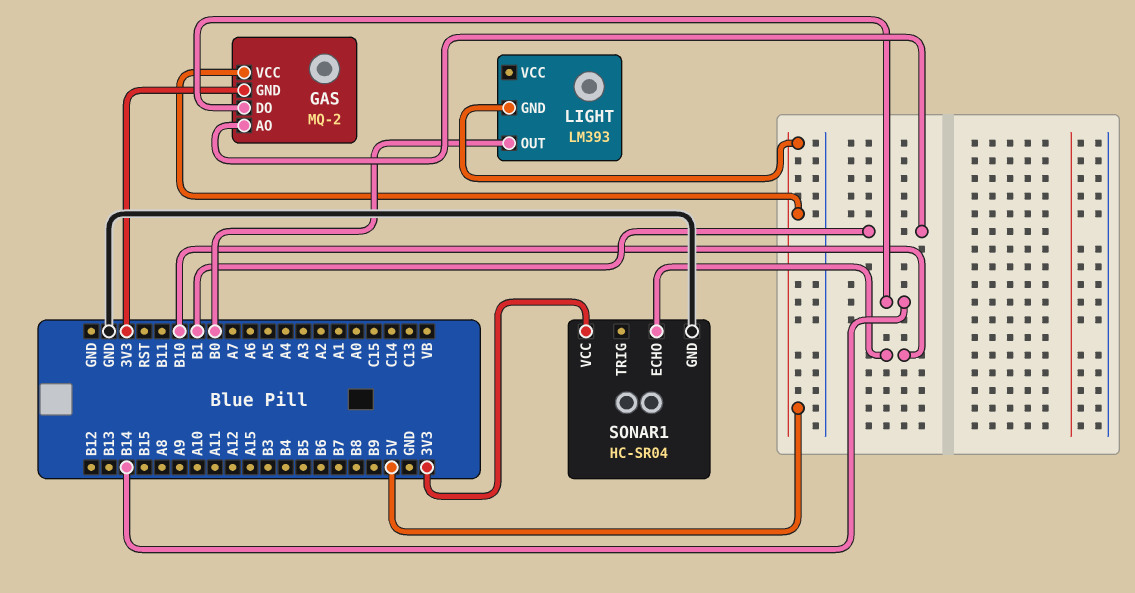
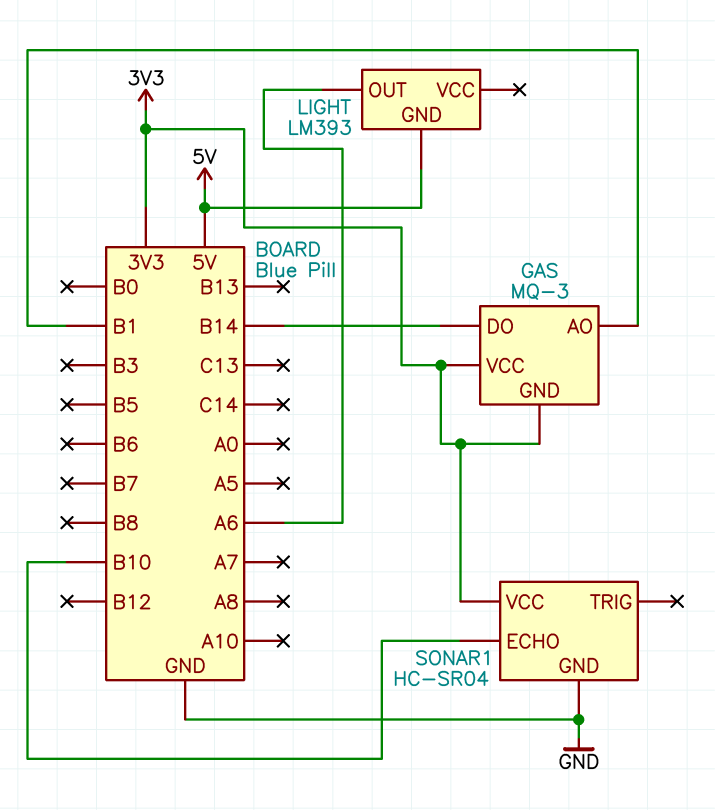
GAS: MQ-2 -> MQ-3
GAS pin VCC: 5V -> 3V3
LIGHT pin OUT: B0 -> A6

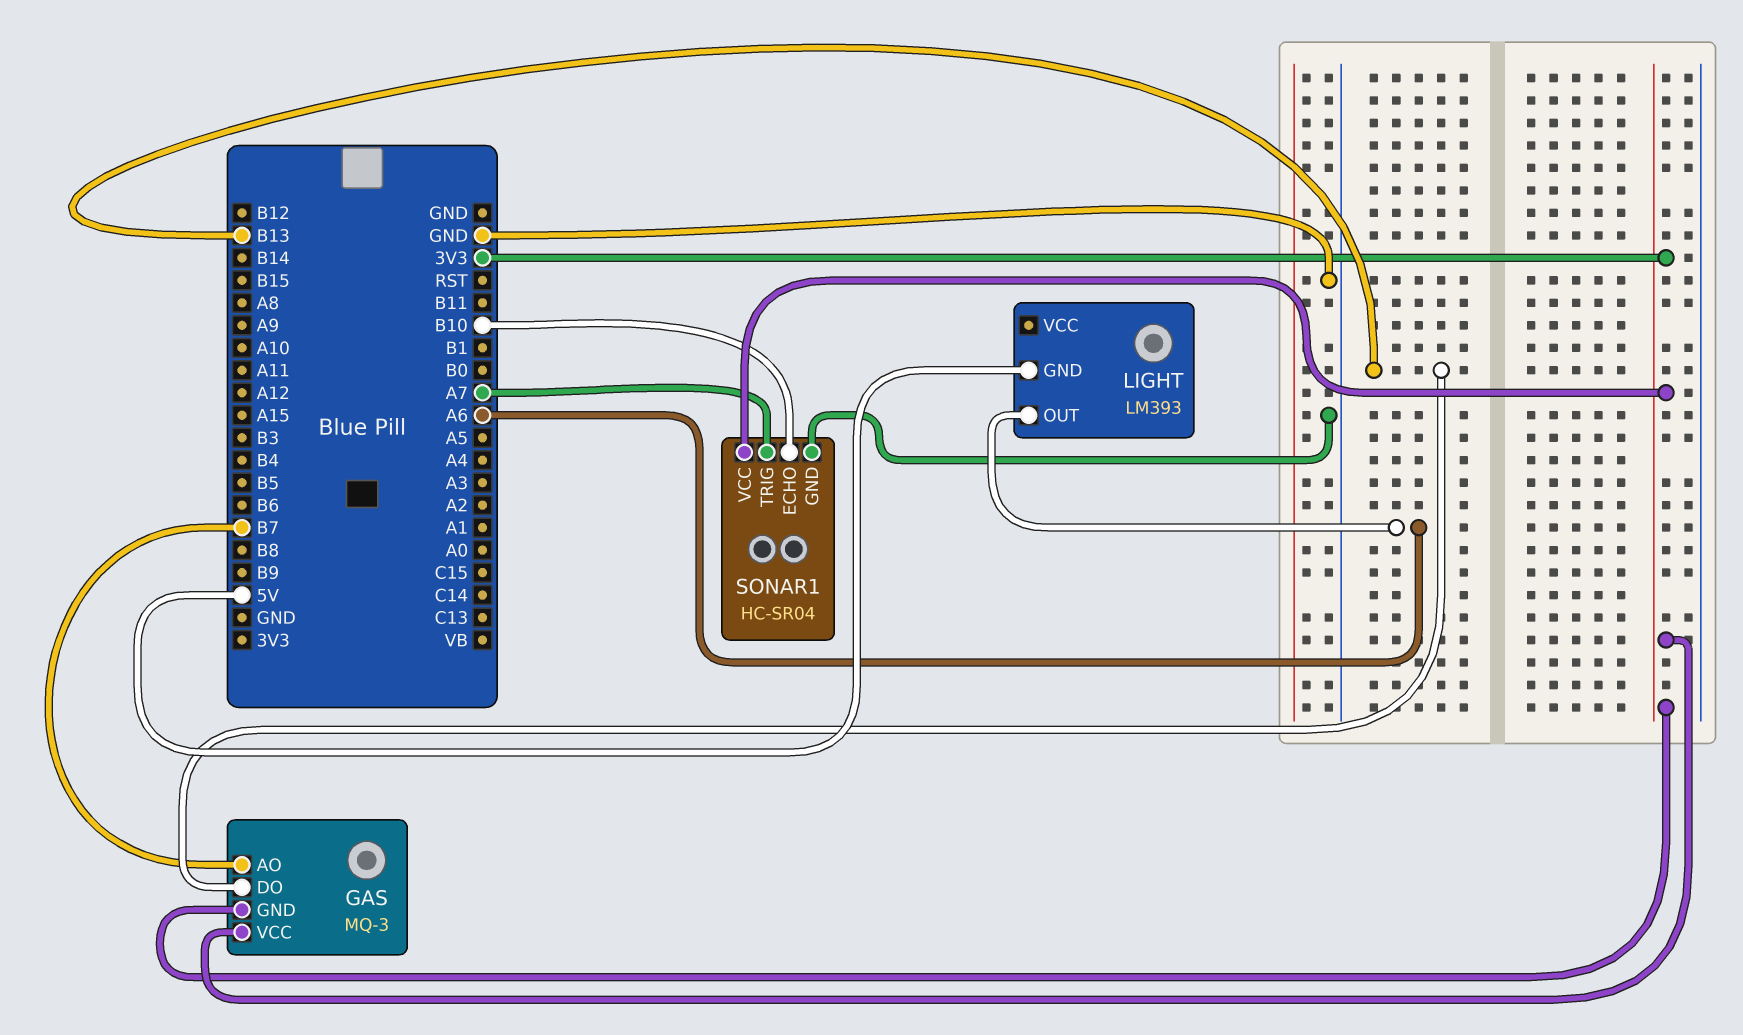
GAS pin AO: B1 -> B7
GAS pin DO: B14 -> B13
SONAR1 pin TRIG: none -> A7

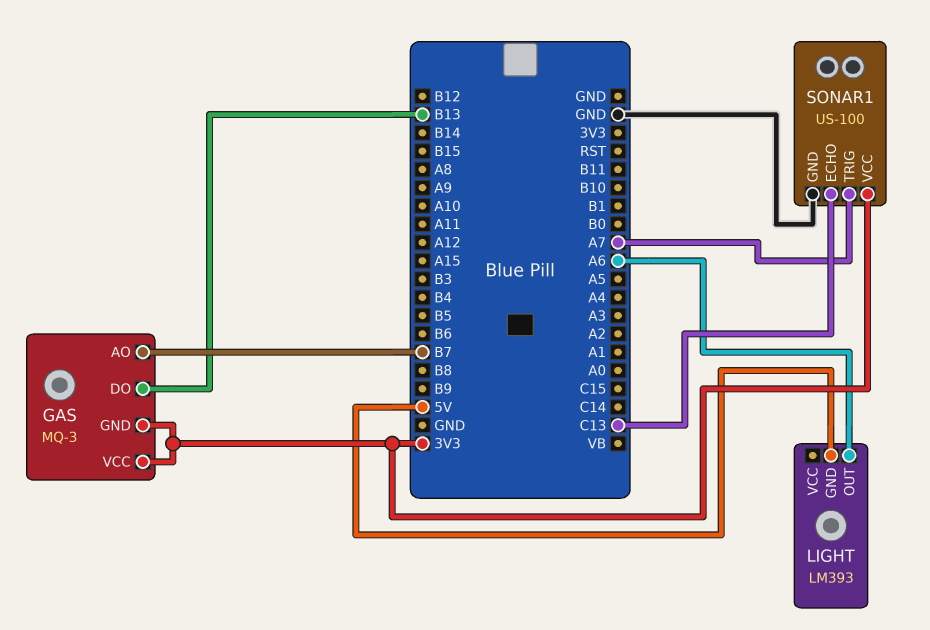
SONAR1: HC-SR04 -> US-100
SONAR1 pin ECHO: B10 -> C13

